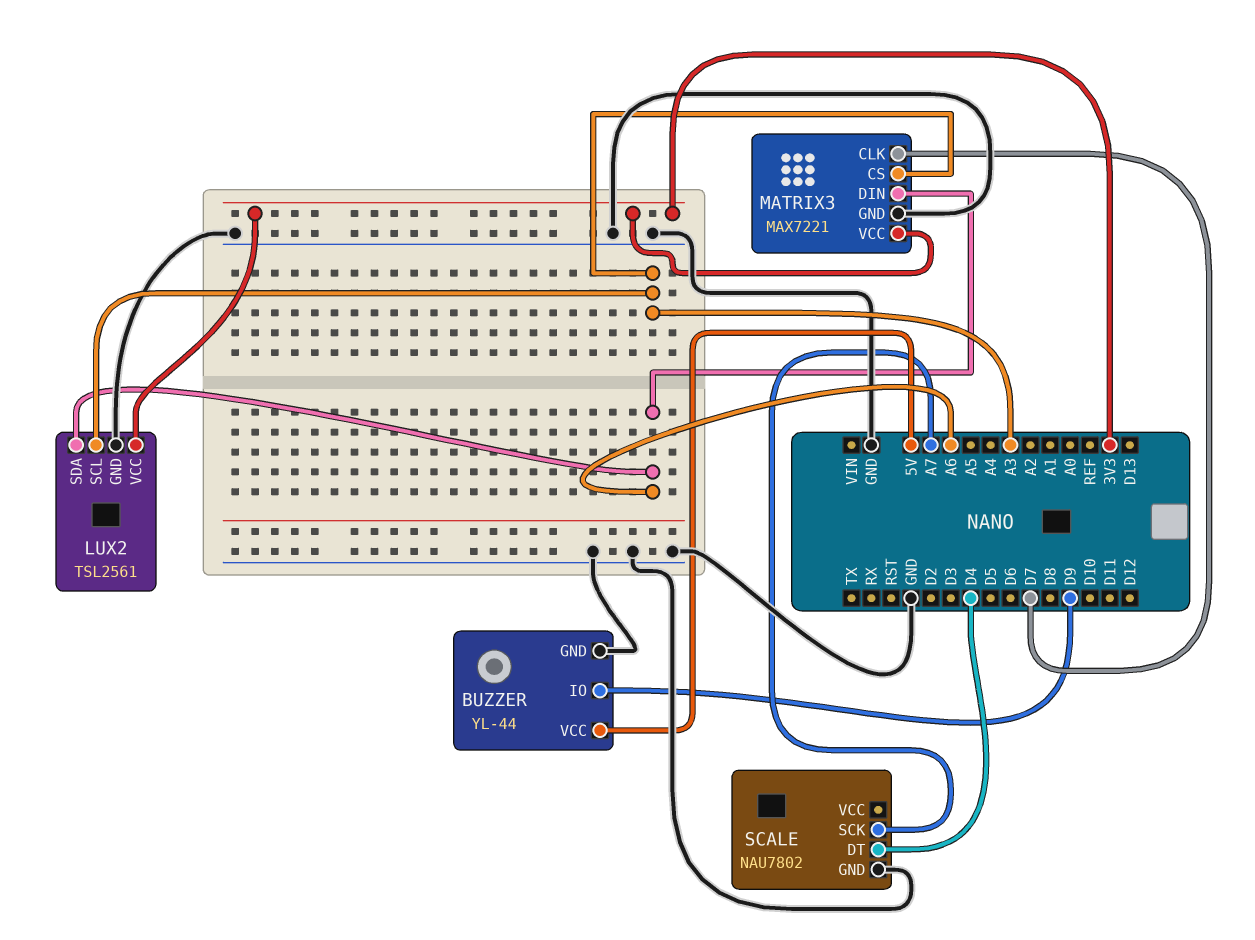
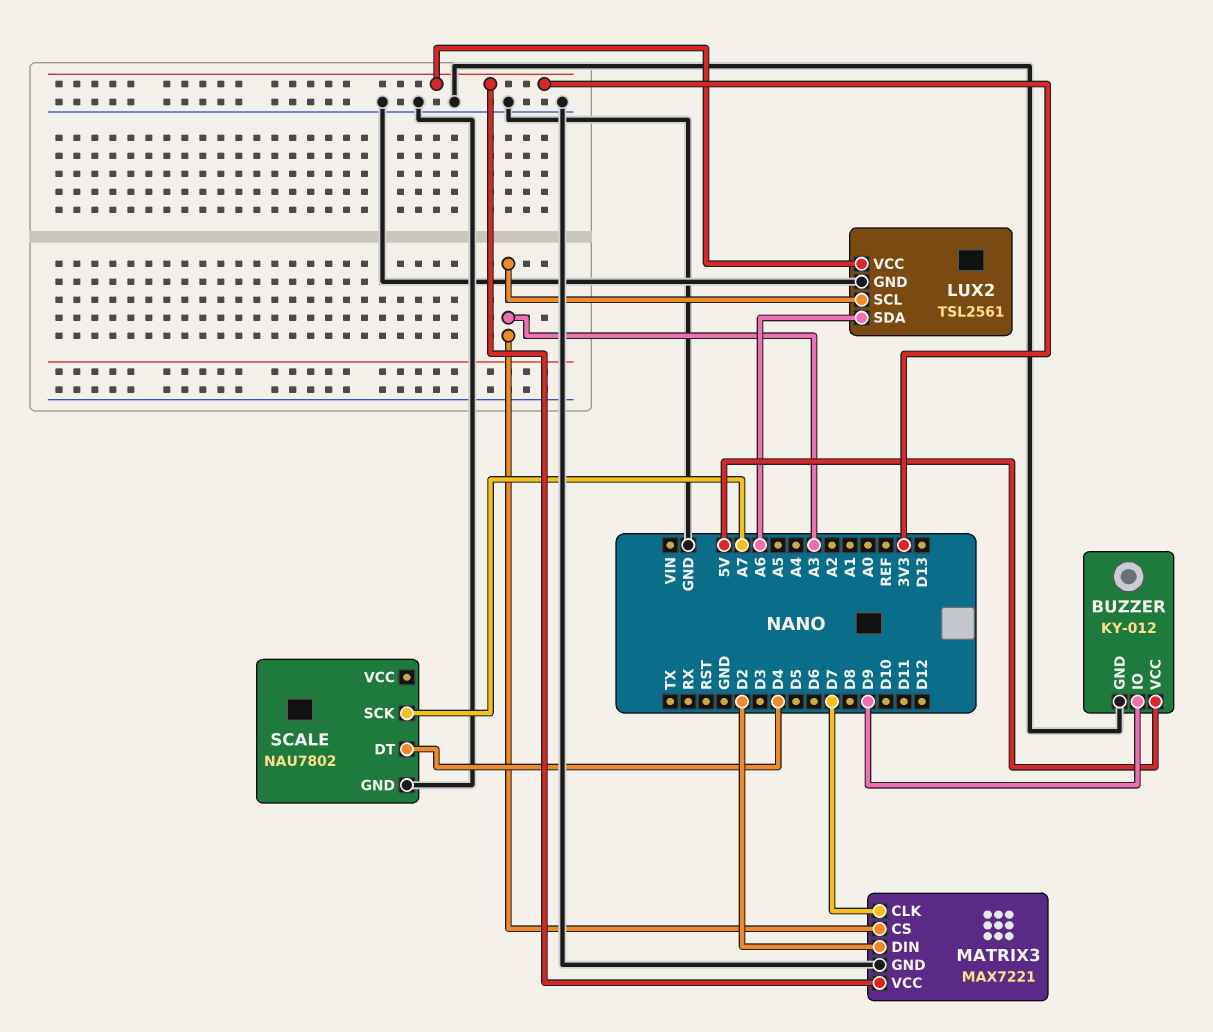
BUZZER: YL-44 -> KY-012
MATRIX3 pin DIN: A6 -> D2

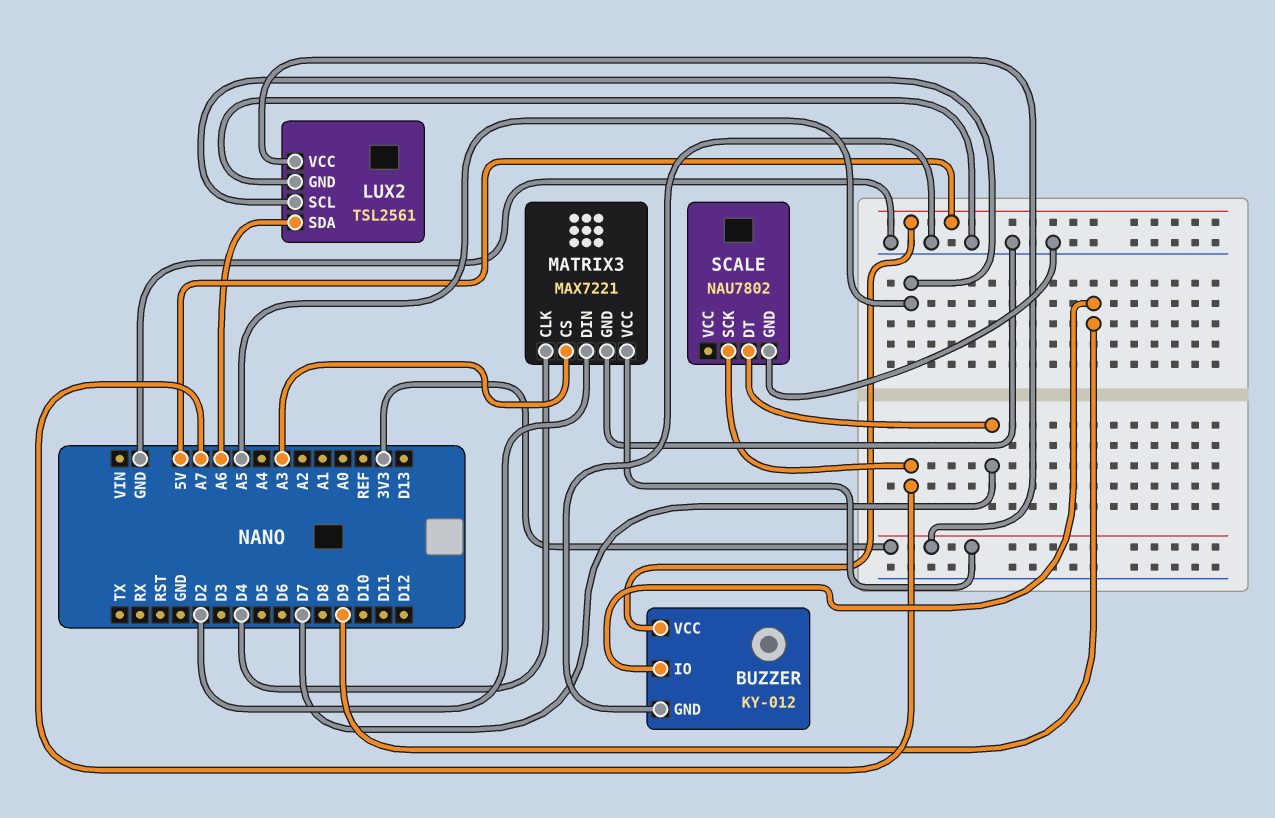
LUX2 pin SCL: A3 -> A5
MATRIX3 pin CLK: D7 -> D4
SCALE pin DT: D4 -> D7

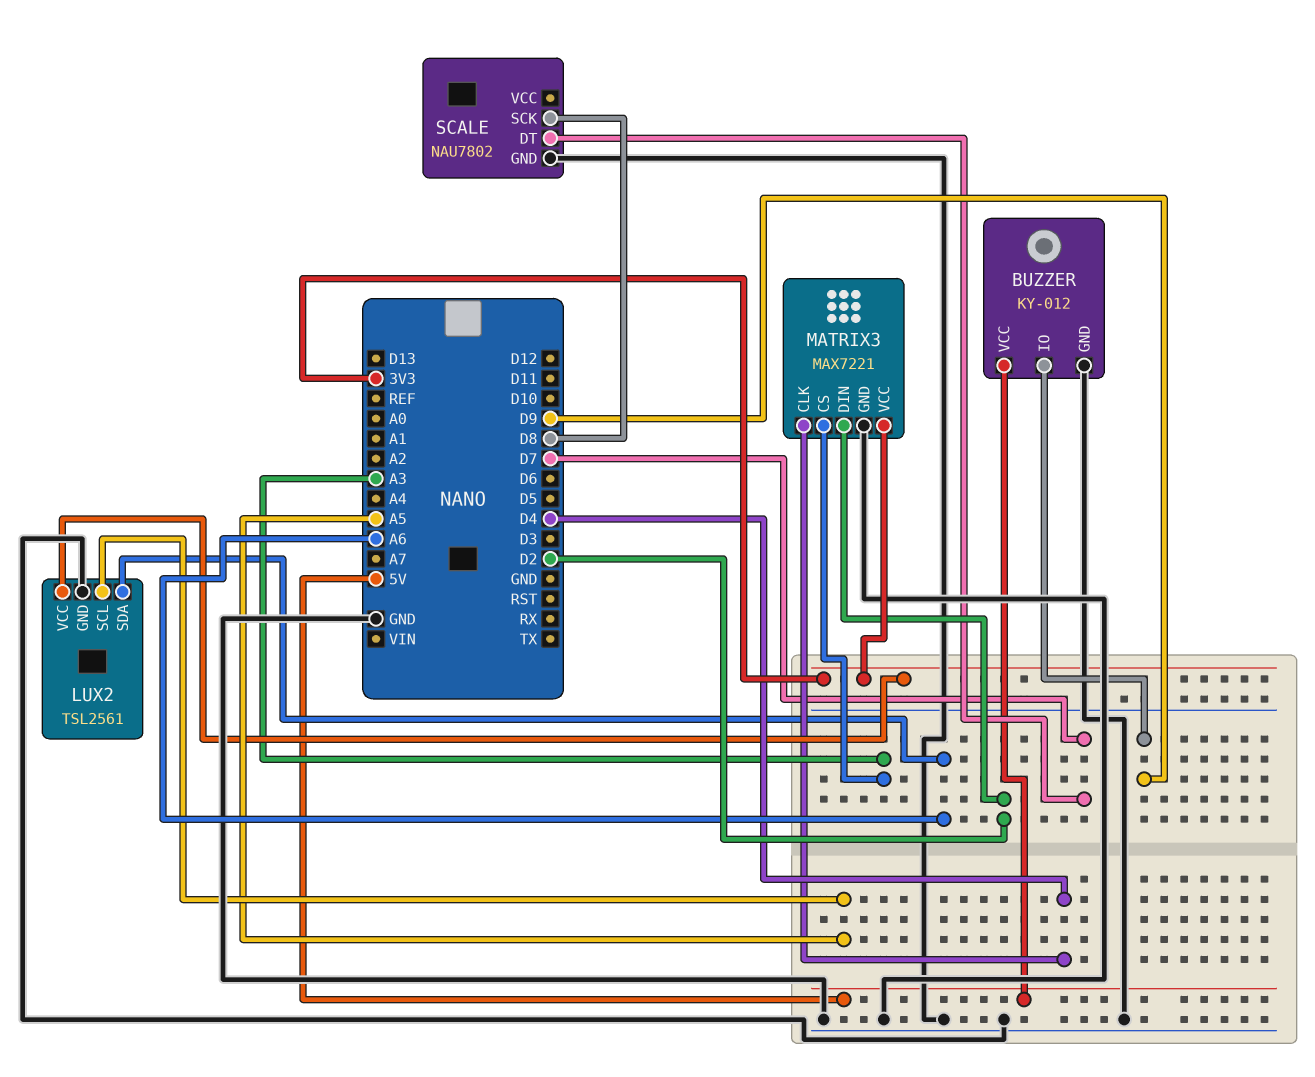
SCALE pin SCK: A7 -> D8

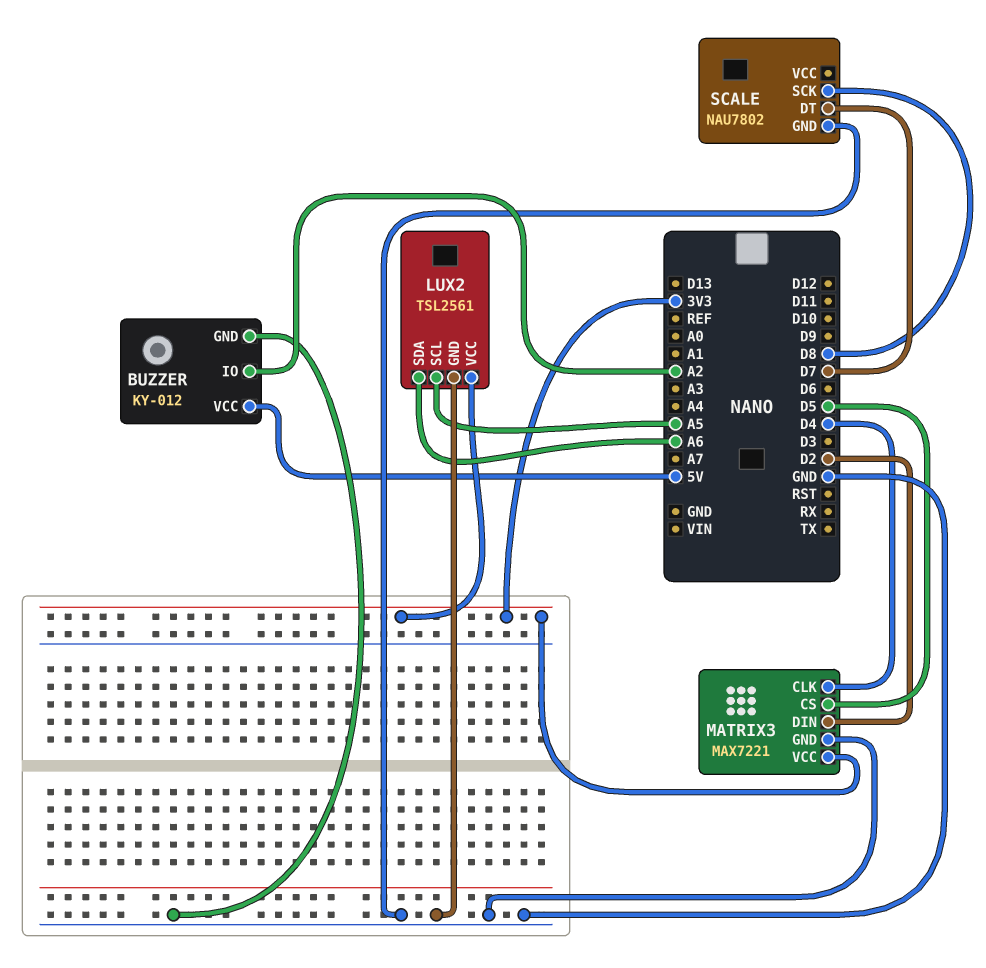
BUZZER pin IO: D9 -> A2
MATRIX3 pin CS: A3 -> D5

